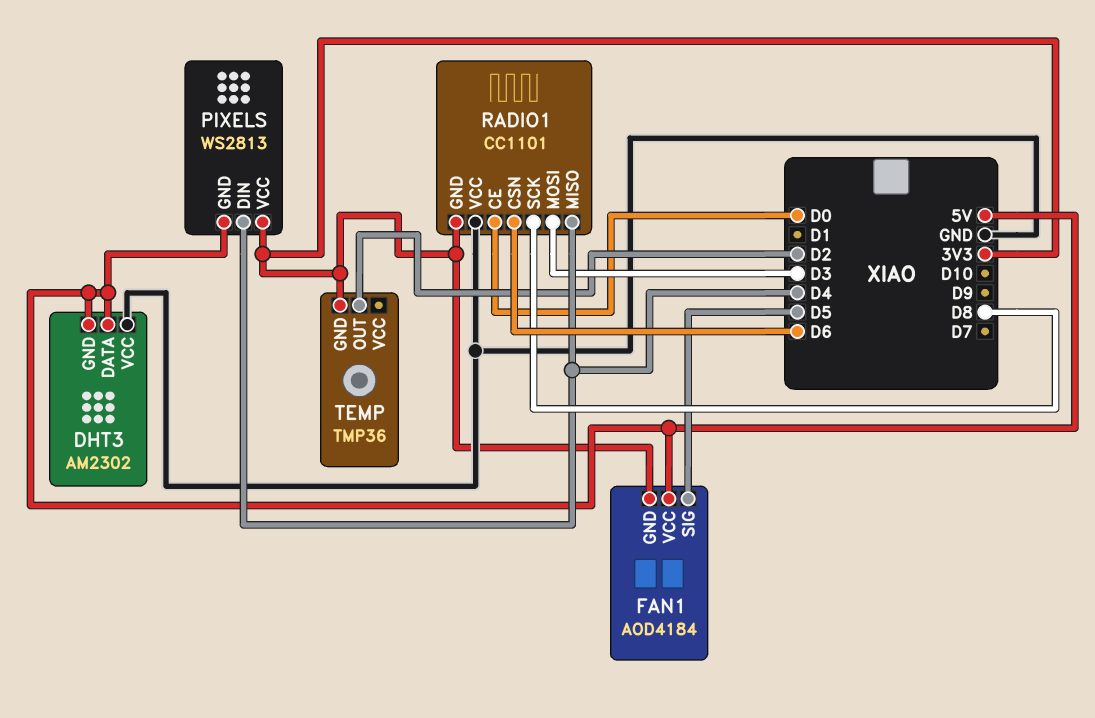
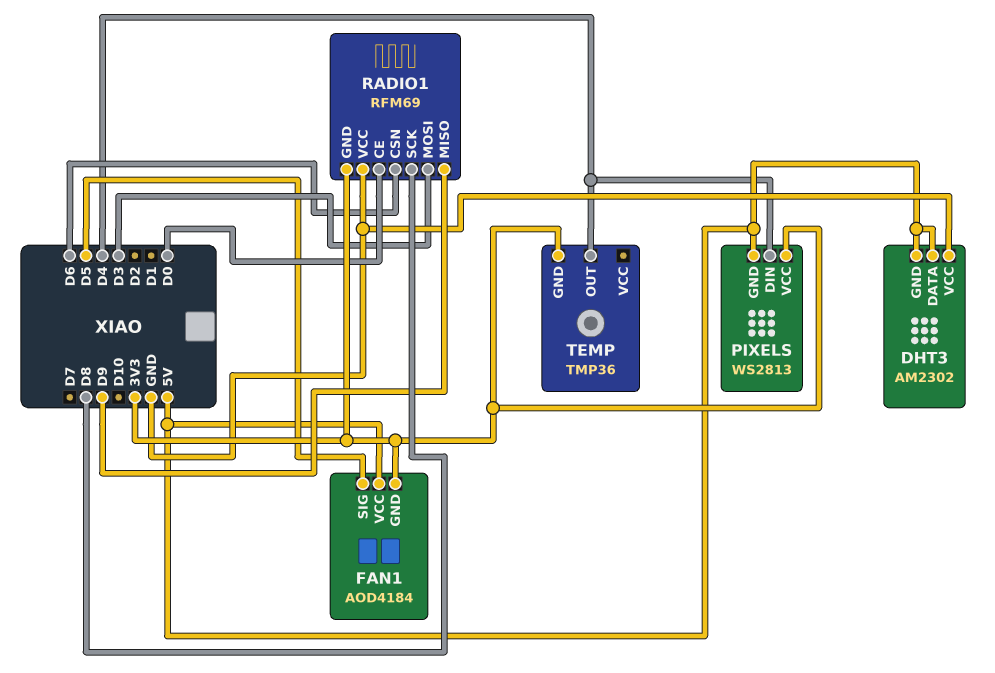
RADIO1: CC1101 -> RFM69
RADIO1 pin MISO: D4 -> D9
TEMP pin OUT: D2 -> D4

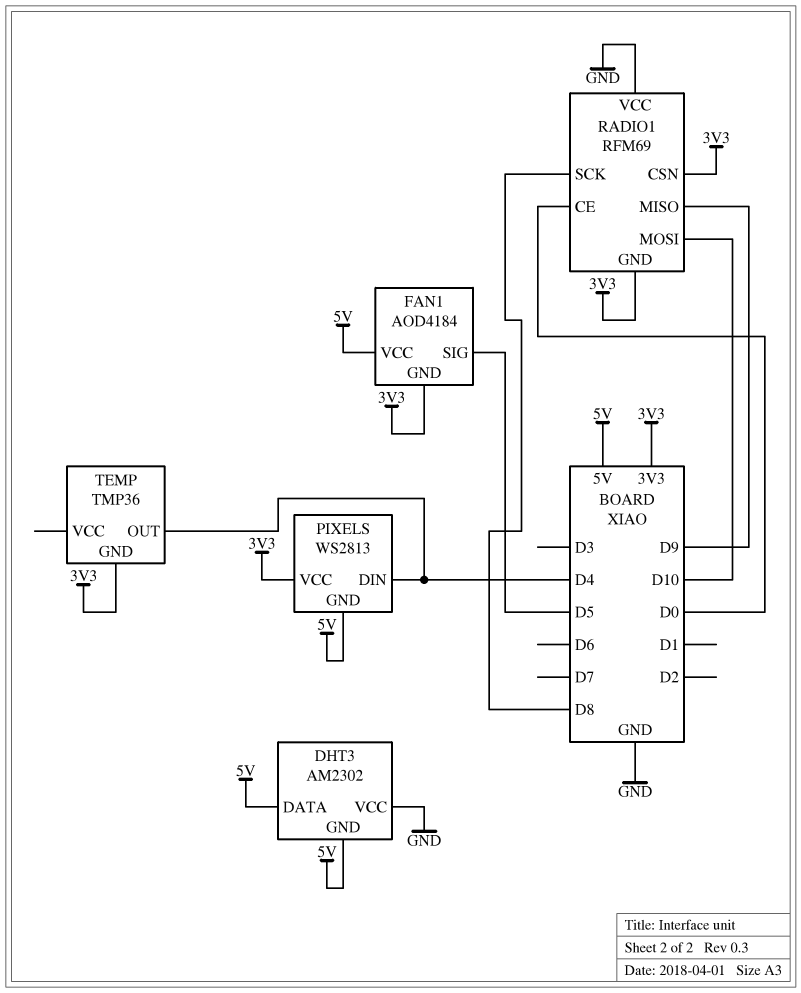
RADIO1 pin CSN: D6 -> 3V3
RADIO1 pin MOSI: D3 -> D10

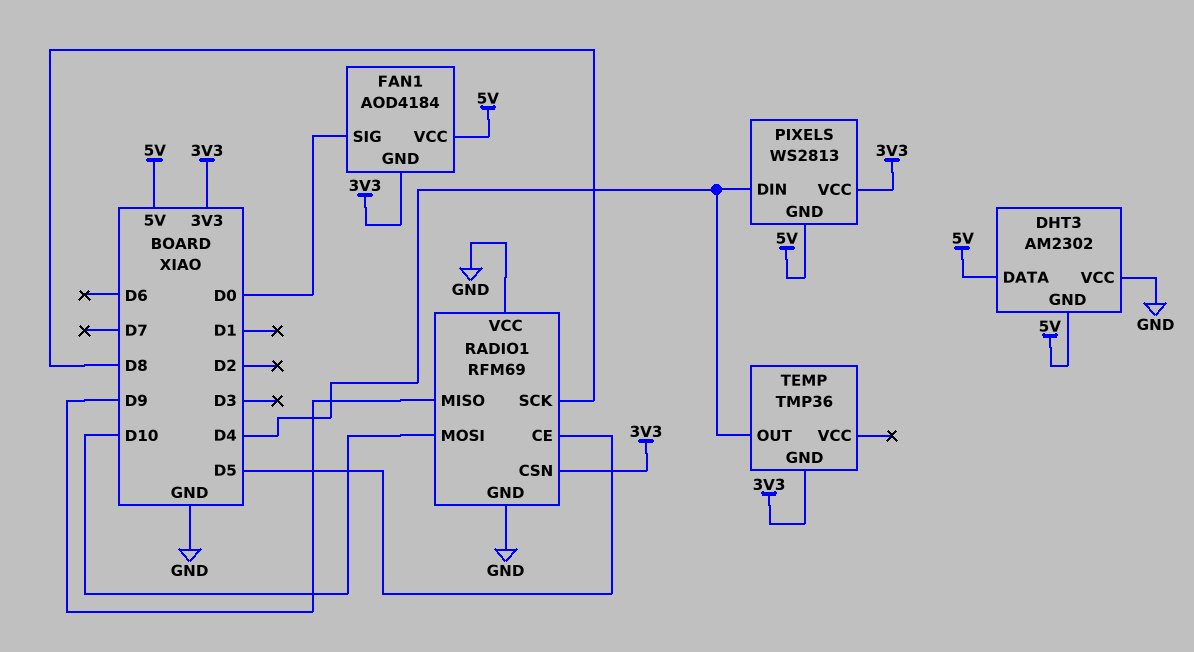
FAN1 pin SIG: D5 -> D0
RADIO1 pin CE: D0 -> D5
RADIO1 pin GND: 3V3 -> GND

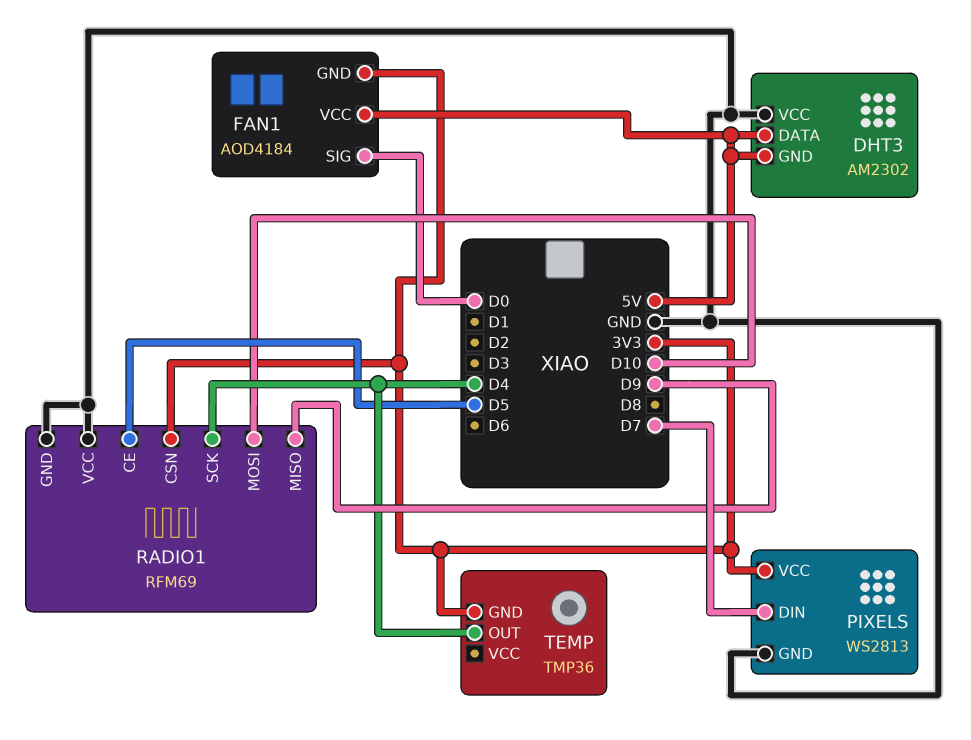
PIXELS pin DIN: D4 -> D7
PIXELS pin GND: 5V -> GND
RADIO1 pin SCK: D8 -> D4

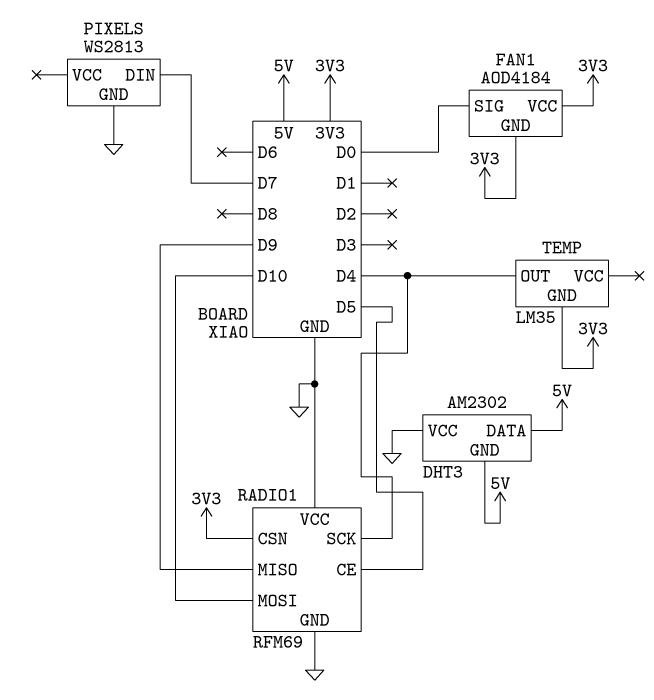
FAN1 pin VCC: 5V -> 3V3
PIXELS pin VCC: 3V3 -> none
TEMP: TMP36 -> LM35

